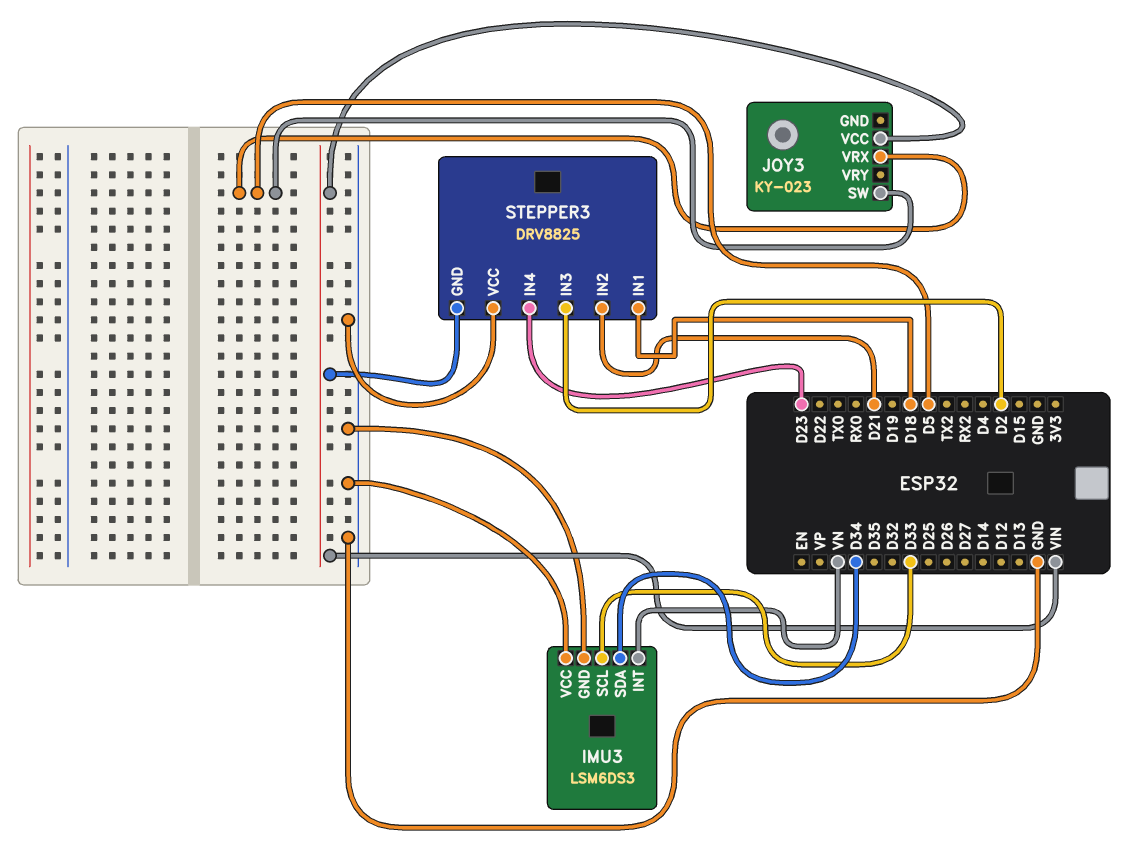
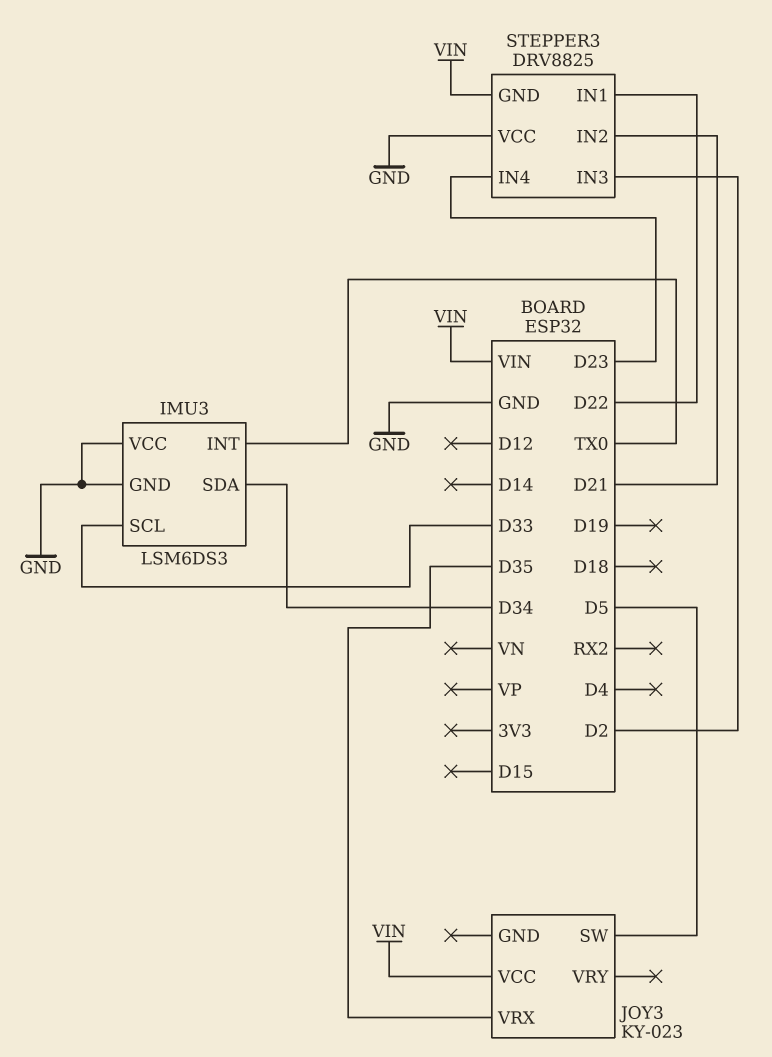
IMU3 pin INT: VN -> TX0
JOY3 pin VRX: D5 -> D35
STEPPER3 pin IN1: D18 -> D22

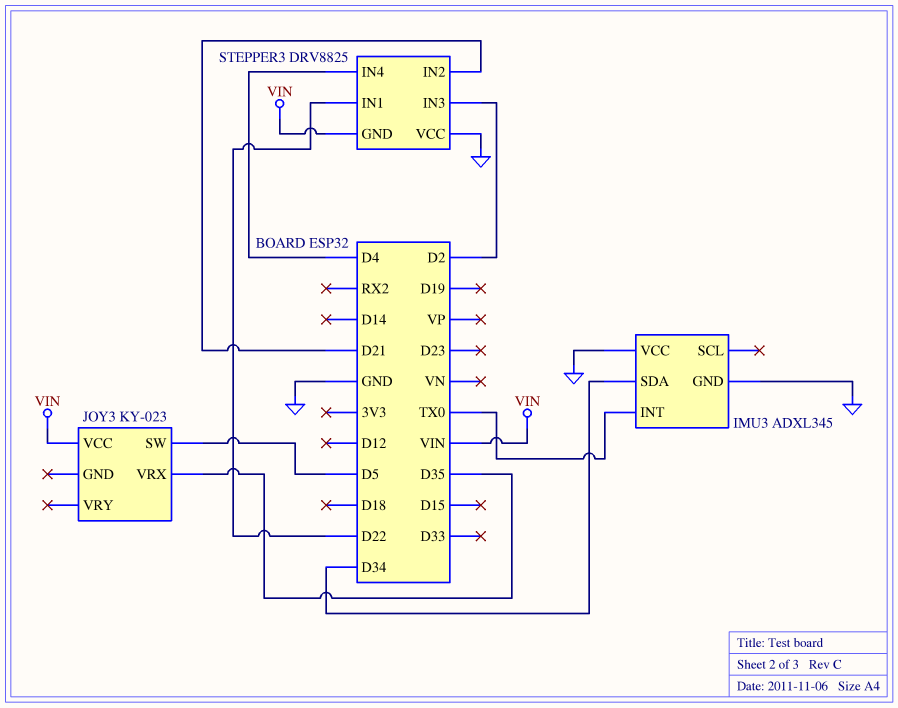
IMU3: LSM6DS3 -> ADXL345
IMU3 pin SCL: D33 -> none
STEPPER3 pin IN4: D23 -> D4

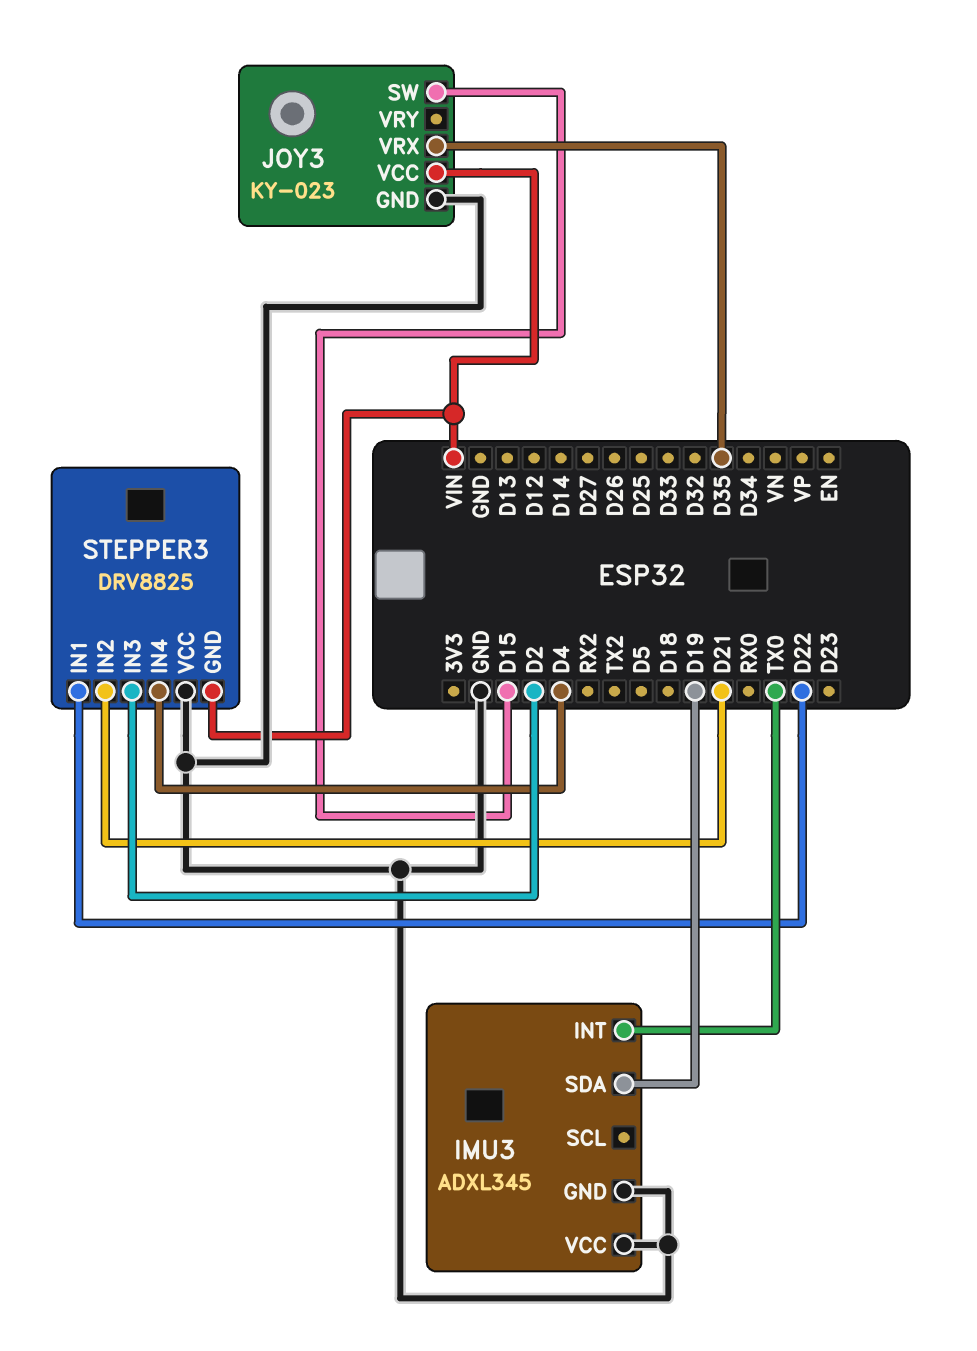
IMU3 pin SDA: D34 -> D19
JOY3 pin GND: none -> GND
JOY3 pin SW: D5 -> D15

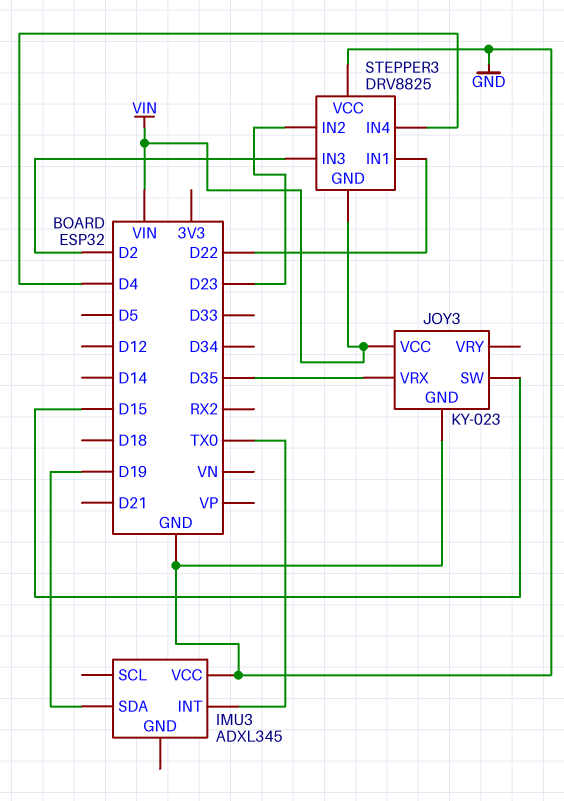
IMU3 pin GND: GND -> none
STEPPER3 pin IN2: D21 -> D23

